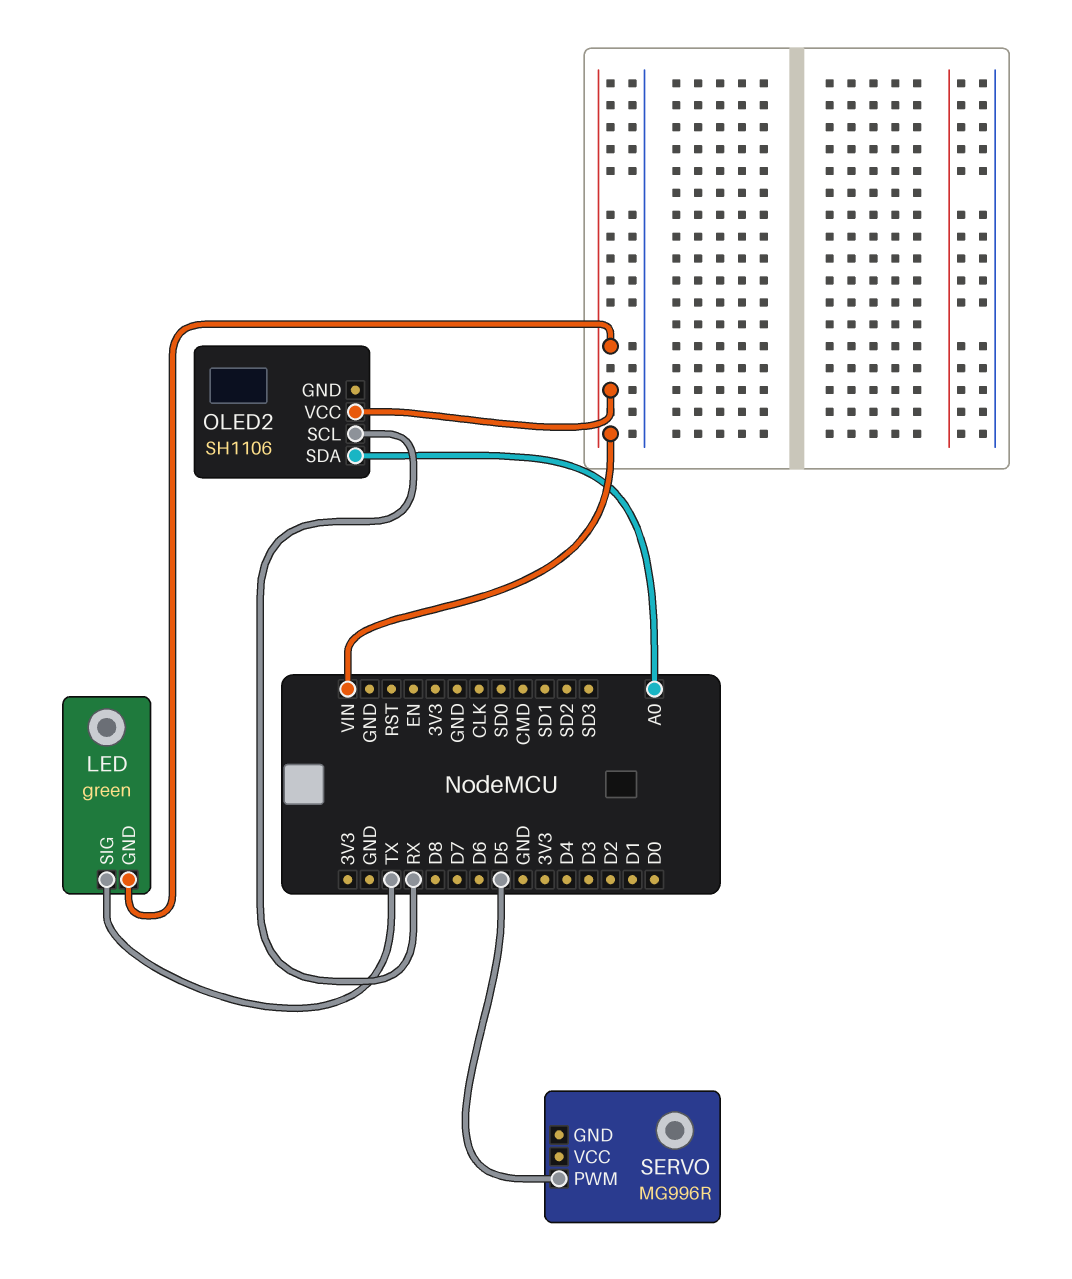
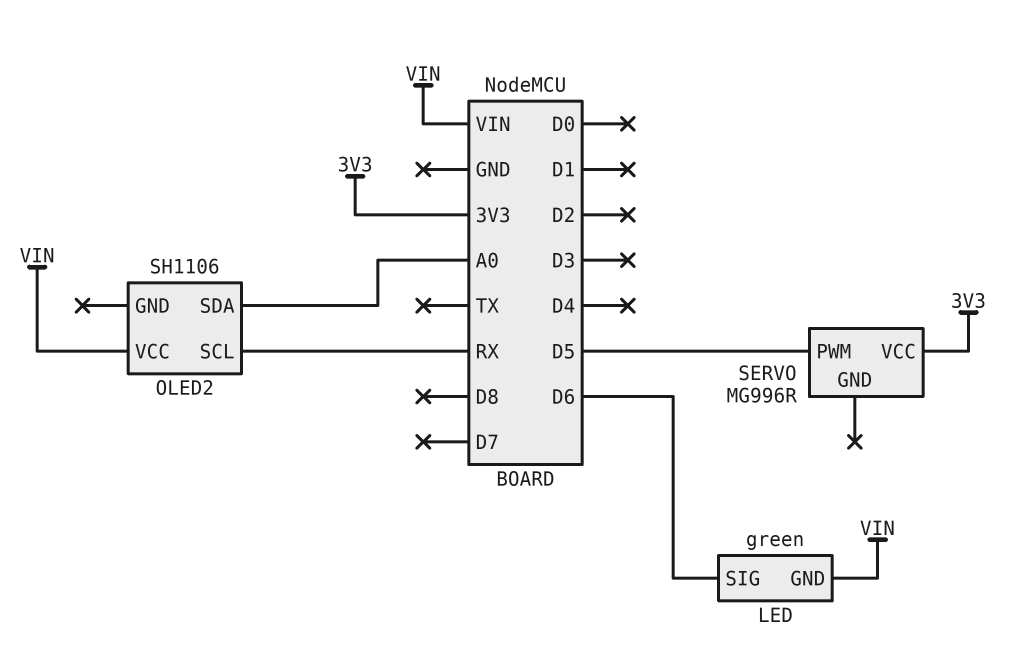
LED pin SIG: TX -> D6
SERVO pin VCC: none -> 3V3

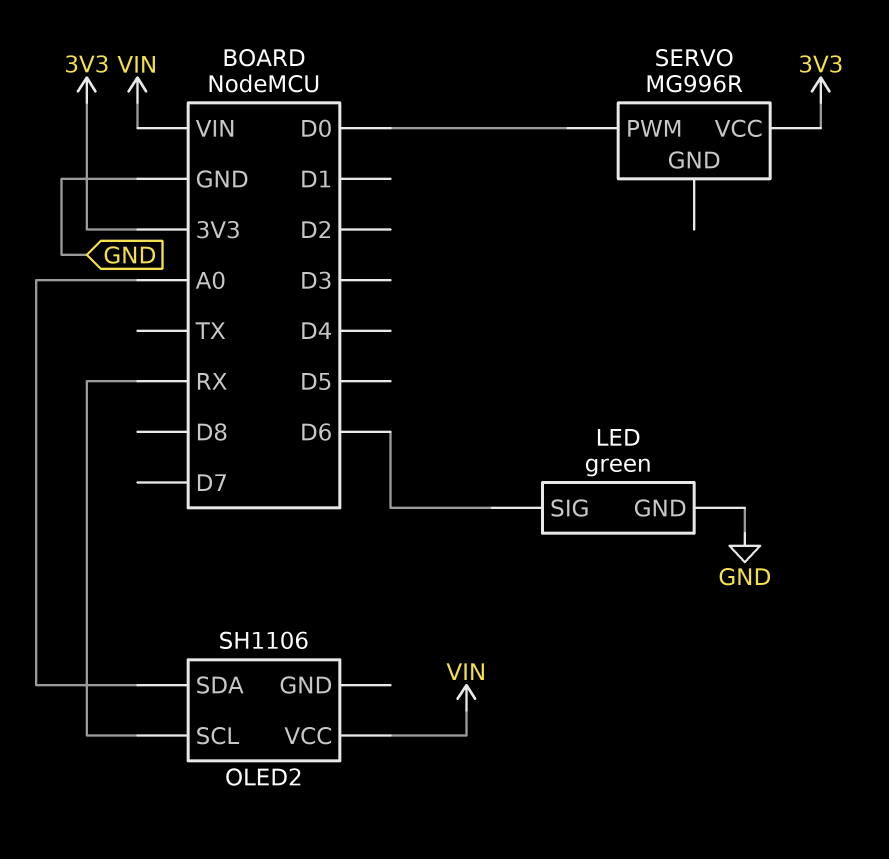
LED pin GND: VIN -> GND
SERVO pin PWM: D5 -> D0

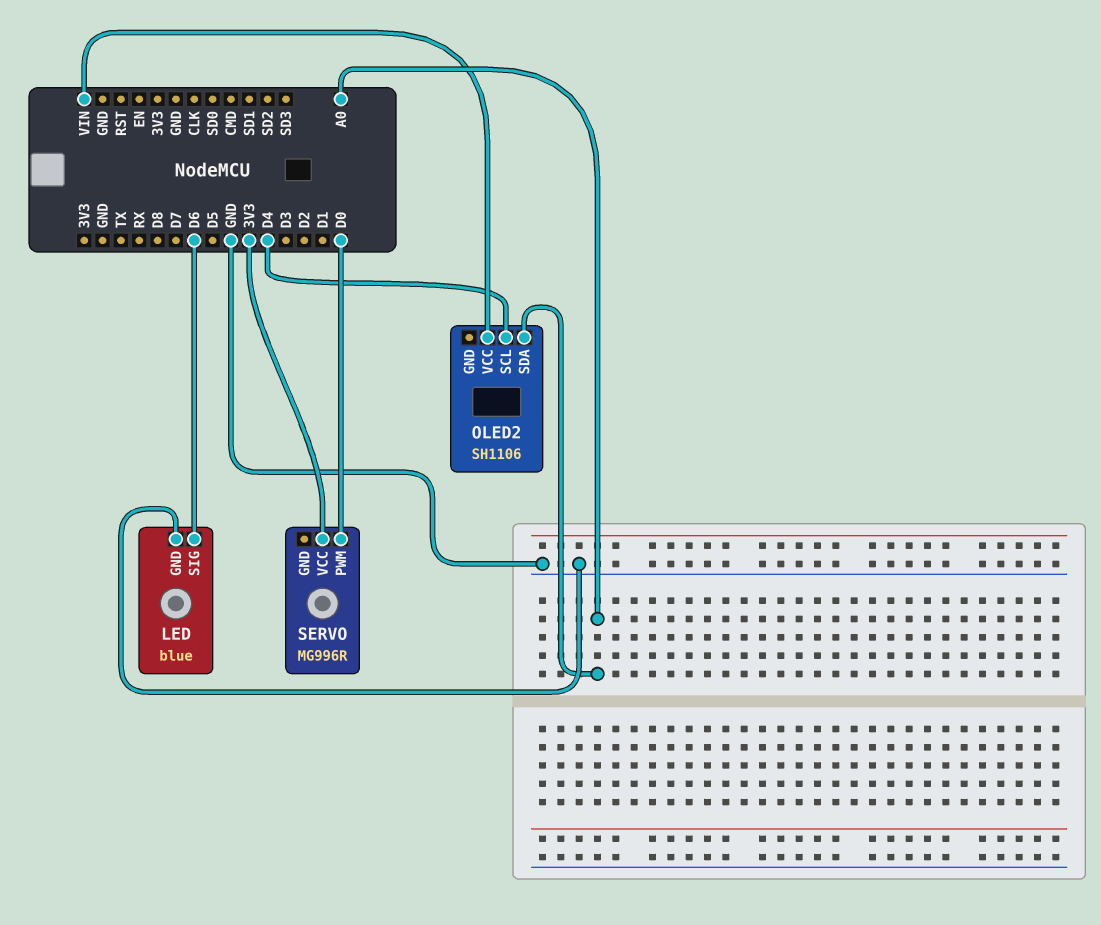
LED: green -> blue
OLED2 pin SCL: RX -> D4

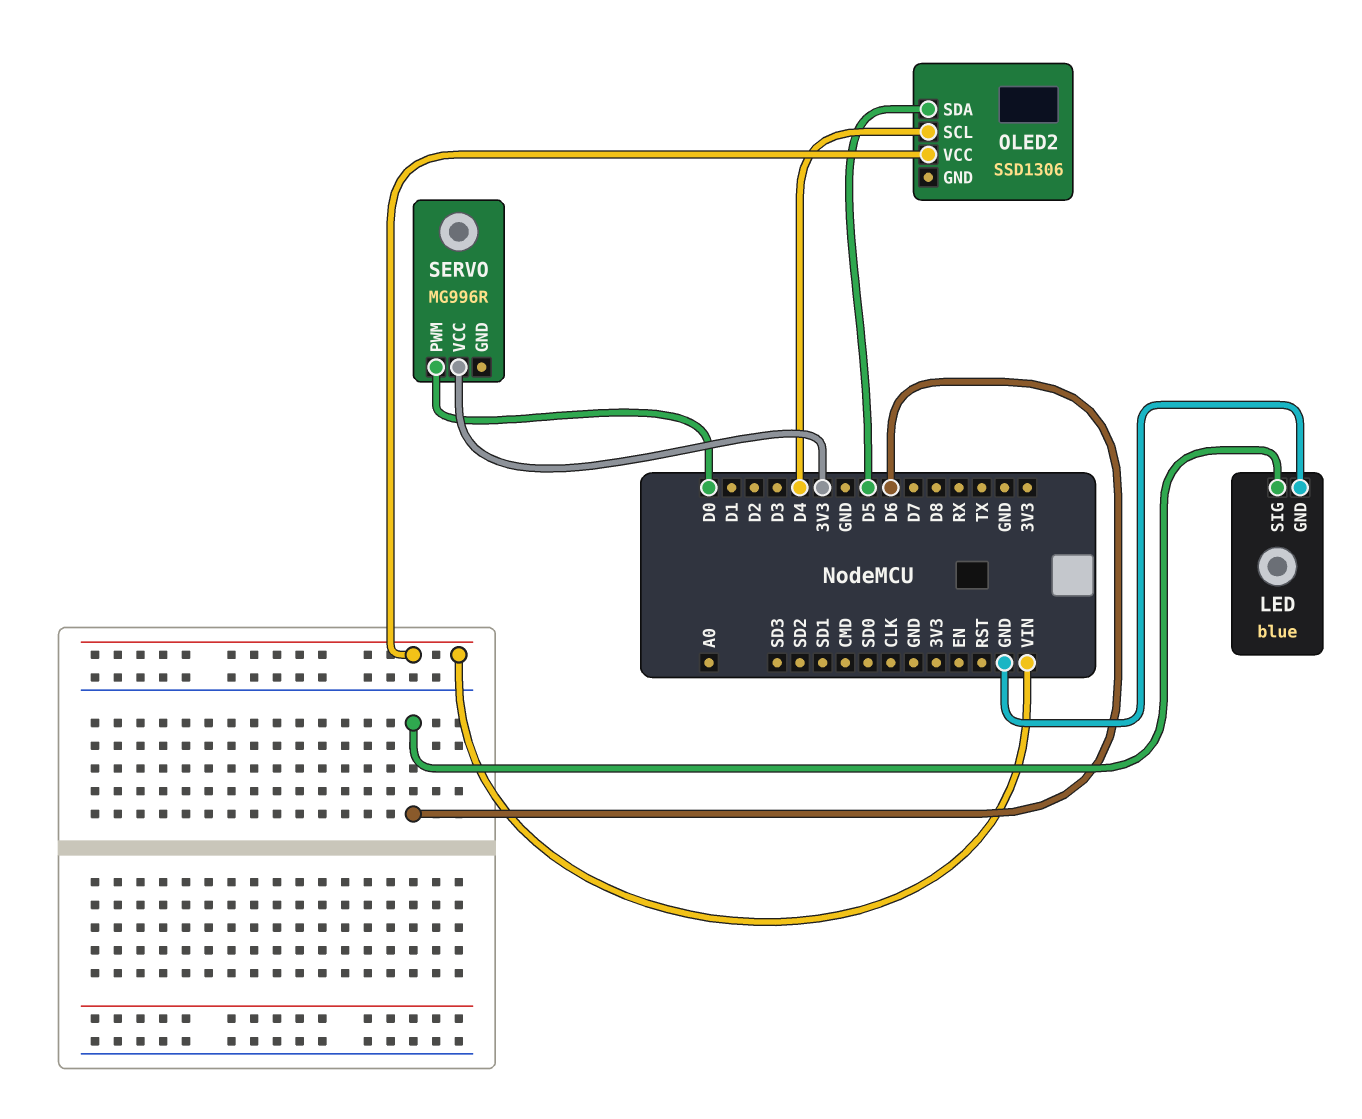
OLED2: SH1106 -> SSD1306
OLED2 pin SDA: A0 -> D5

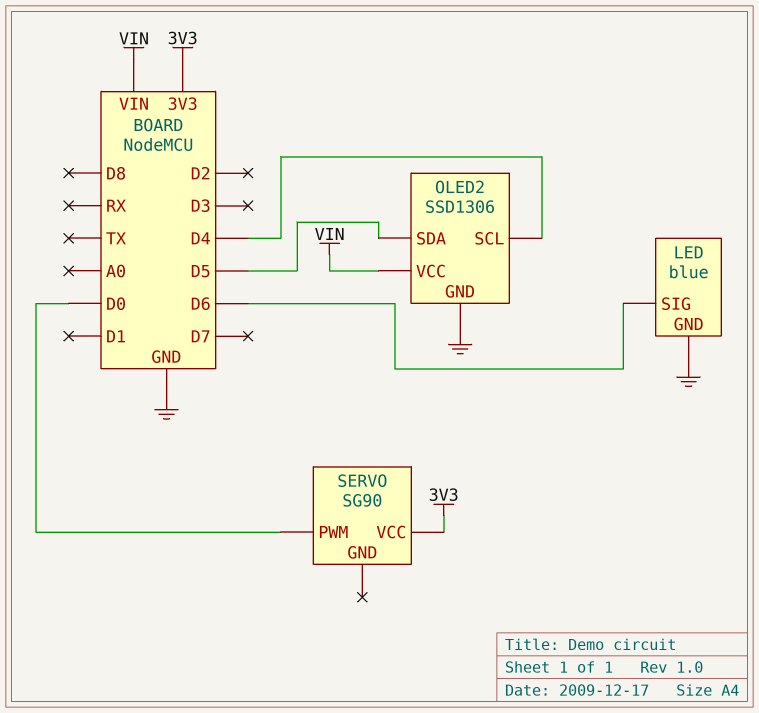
OLED2 pin GND: none -> GND
SERVO: MG996R -> SG90

